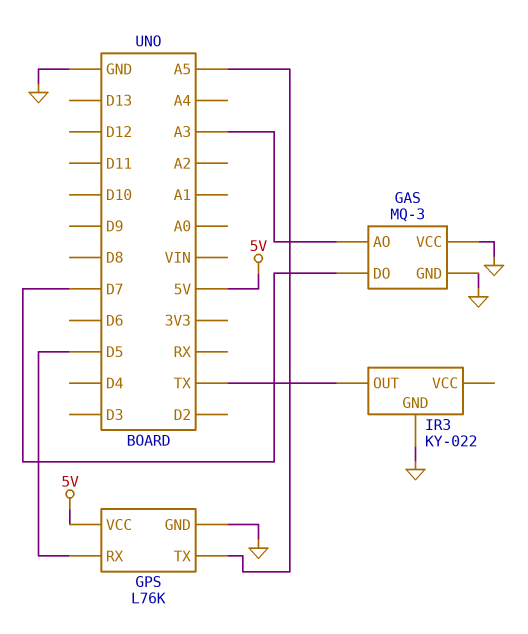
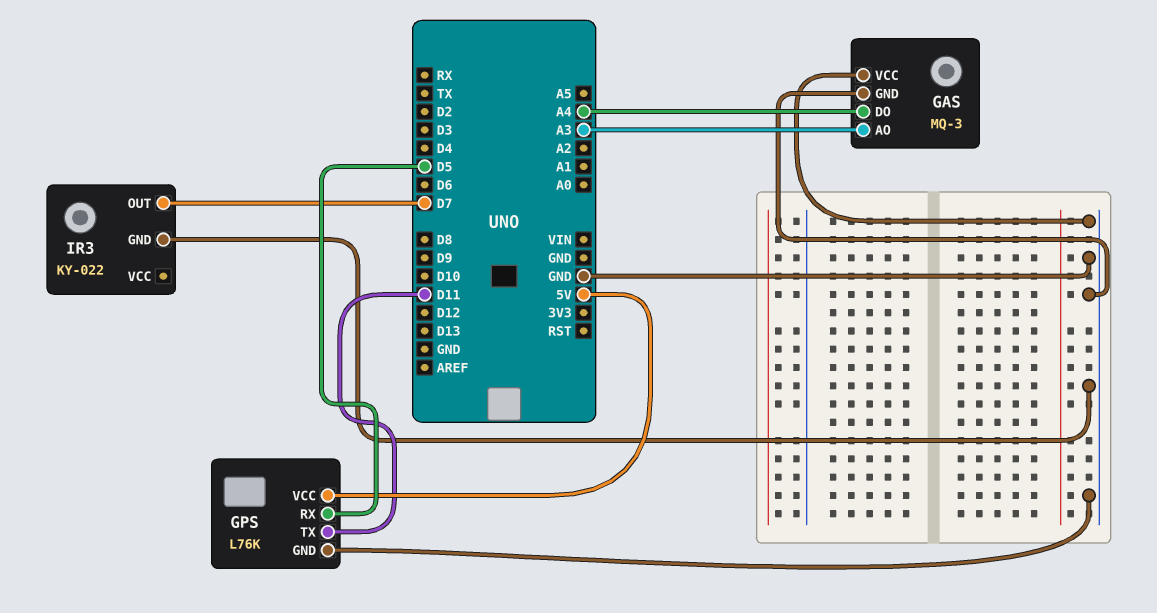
GAS pin DO: D7 -> A4
GPS pin TX: A5 -> D11
IR3 pin OUT: TX -> D7

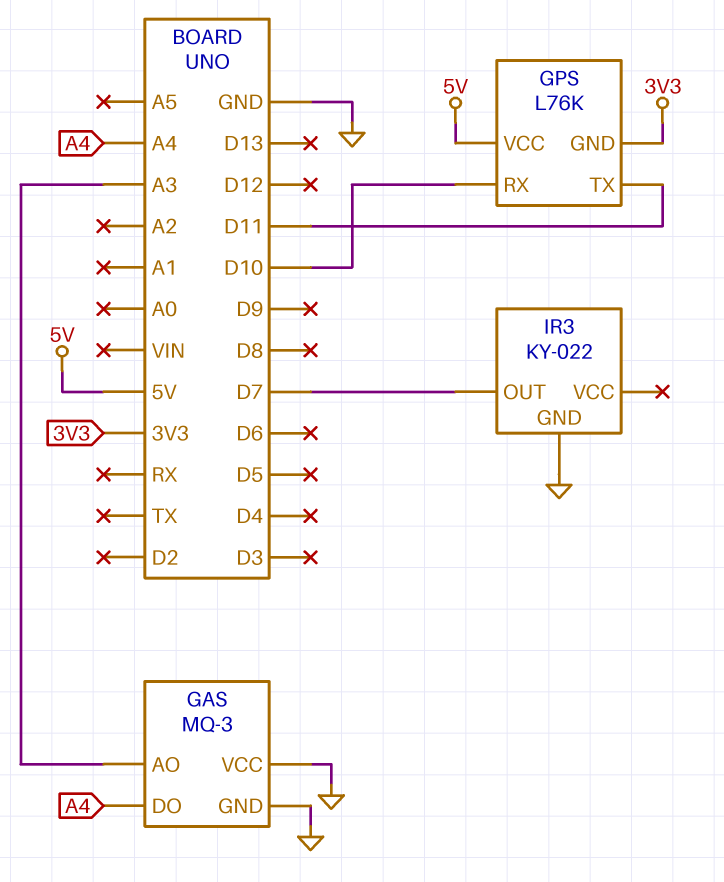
GPS pin GND: GND -> 3V3
GPS pin RX: D5 -> D10

